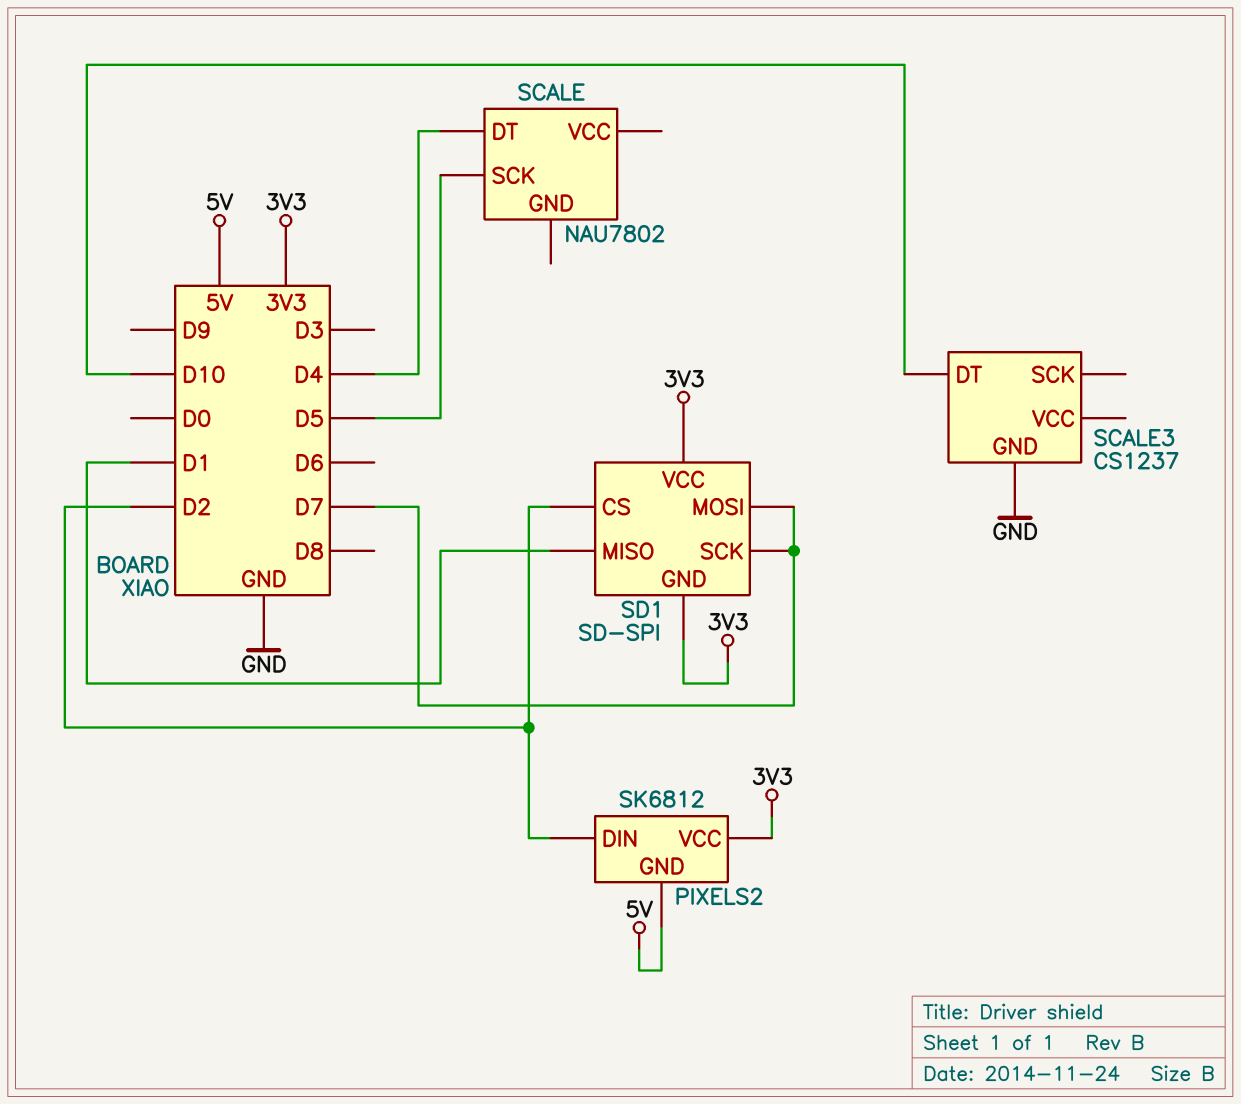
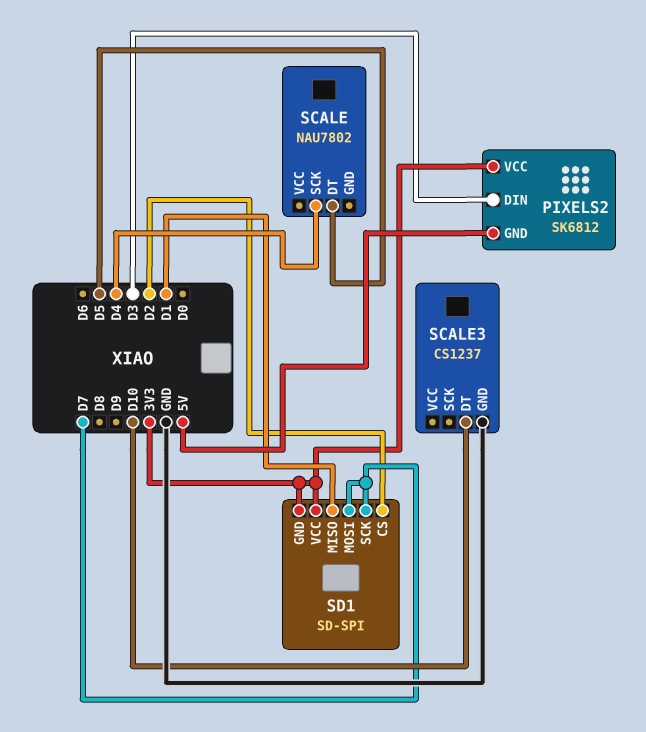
PIXELS2 pin DIN: D2 -> D3
SCALE pin DT: D4 -> D5
SCALE pin SCK: D5 -> D4

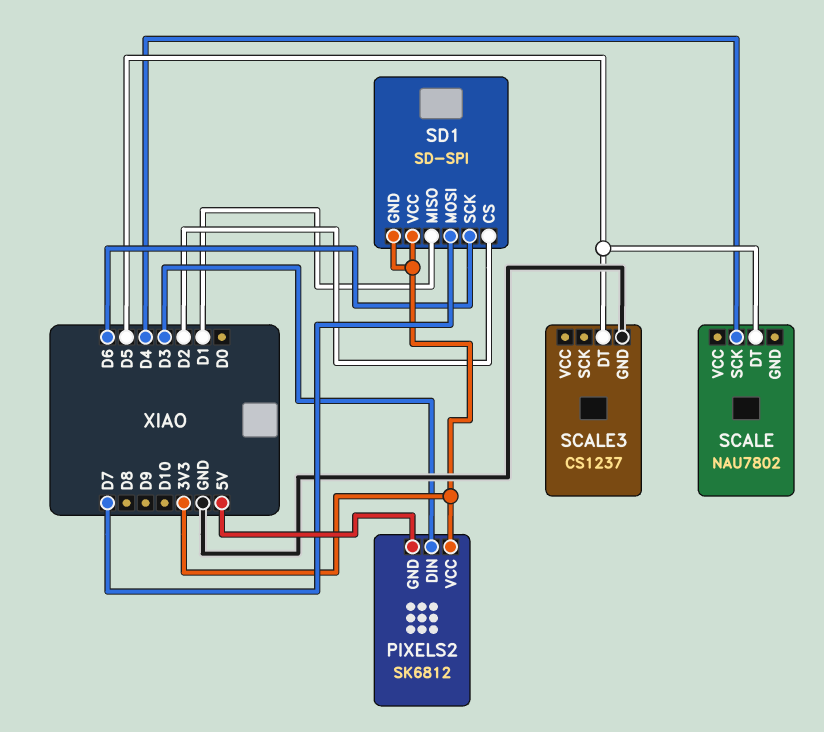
SCALE3 pin DT: D10 -> D5
SD1 pin SCK: D7 -> D6

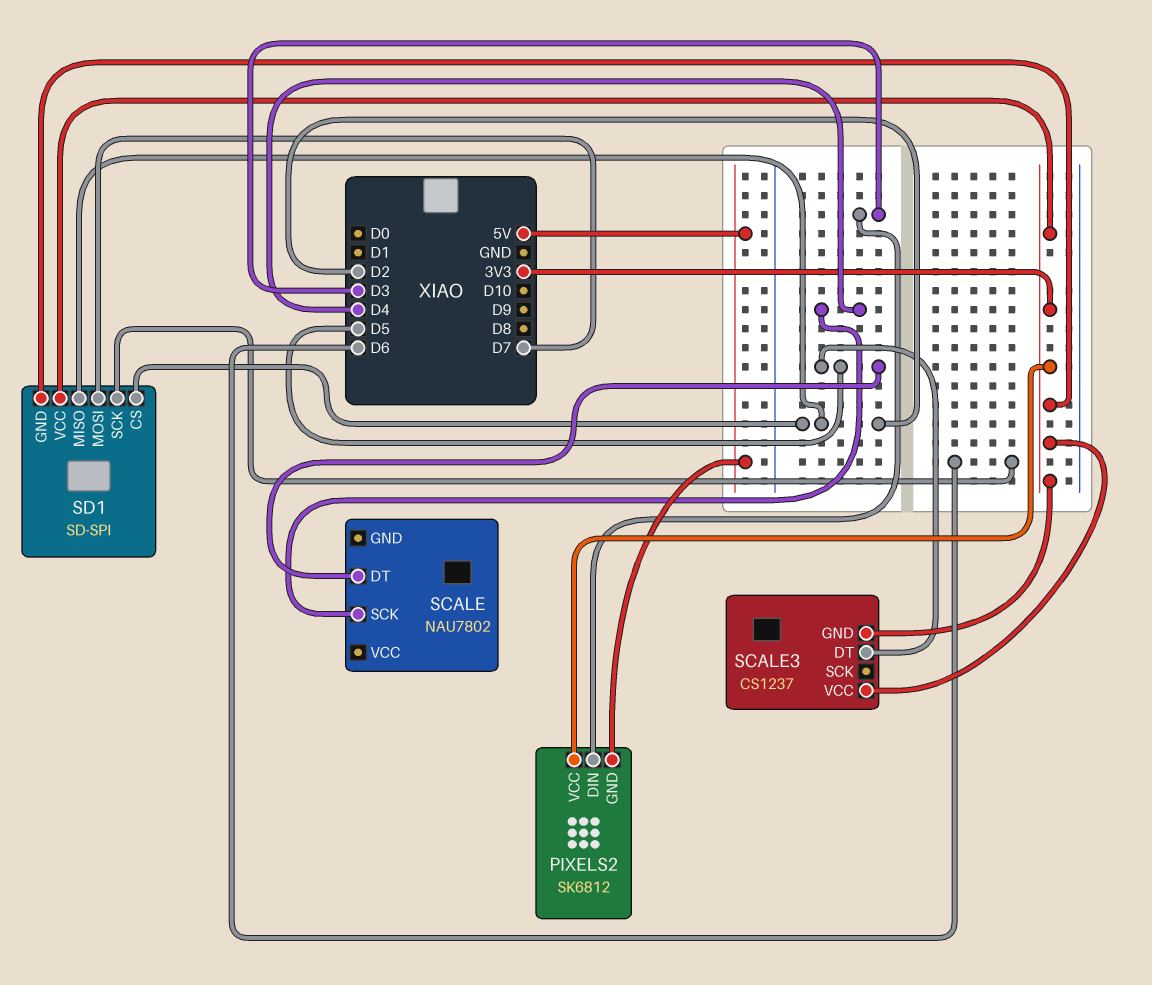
SCALE3 pin GND: GND -> 3V3
SCALE3 pin VCC: none -> 3V3
SD1 pin MISO: D1 -> D2

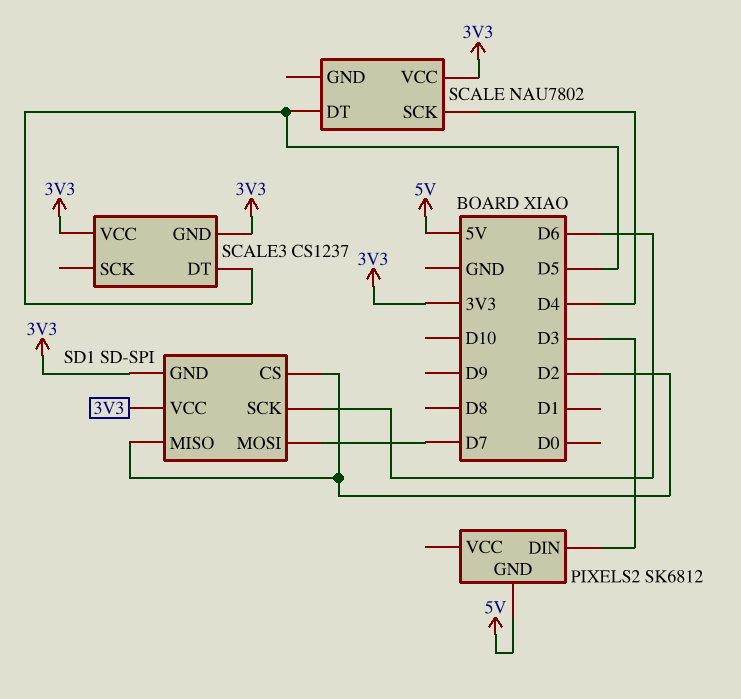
PIXELS2 pin VCC: 3V3 -> none
SCALE pin VCC: none -> 3V3

